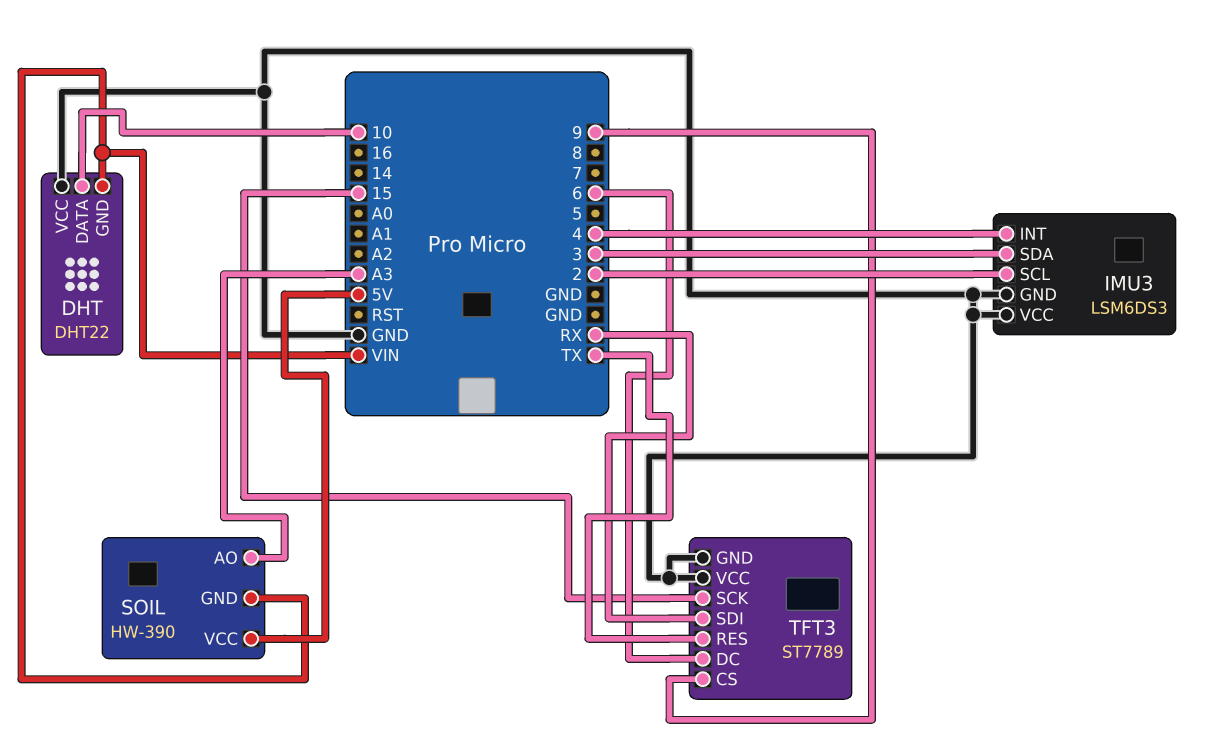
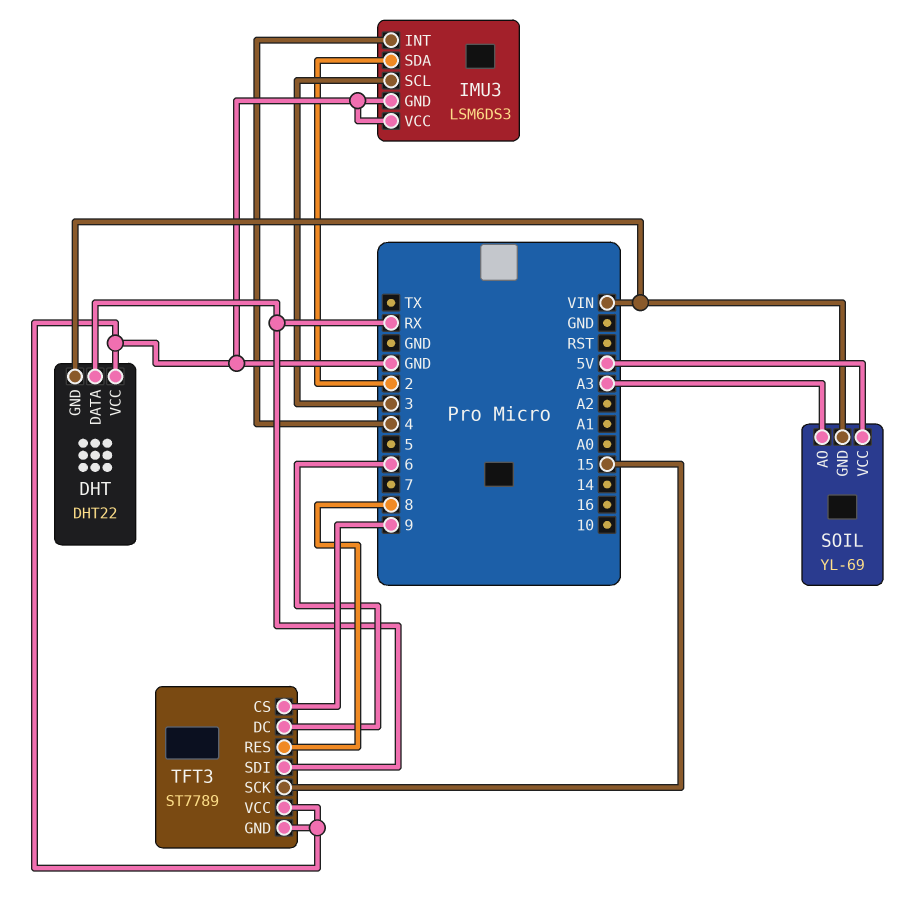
DHT pin DATA: 10 -> RX
IMU3 pin SCL: 2 -> 3
IMU3 pin SDA: 3 -> 2
SOIL: HW-390 -> YL-69
TFT3 pin RES: TX -> 8

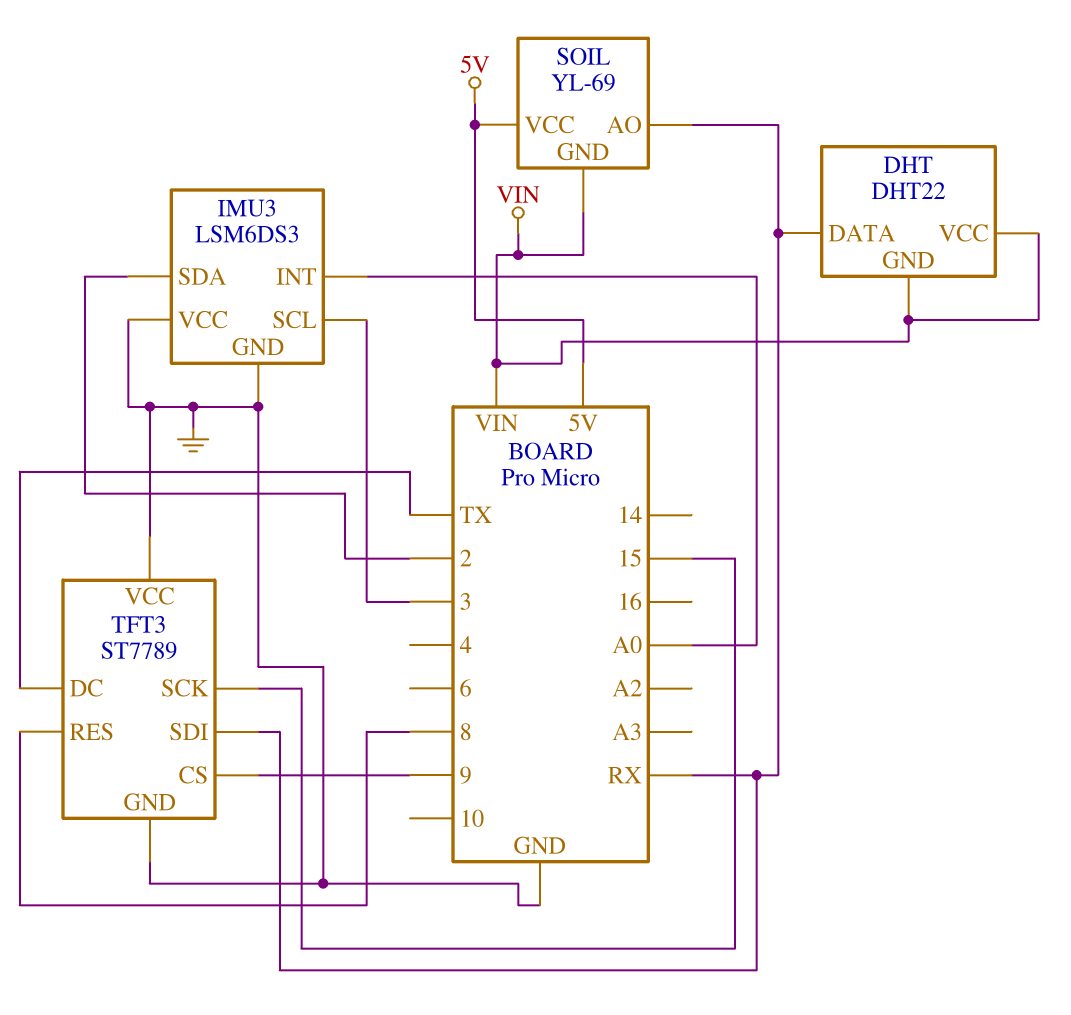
DHT pin VCC: GND -> VIN
IMU3 pin INT: 4 -> A0
SOIL pin AO: A3 -> RX
TFT3 pin DC: 6 -> TX

